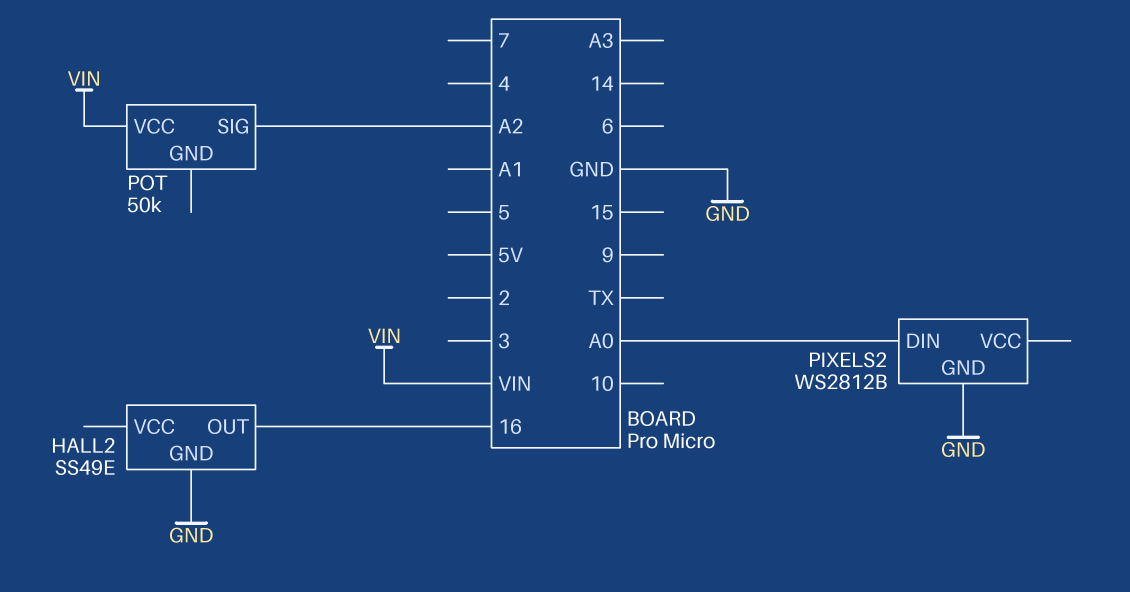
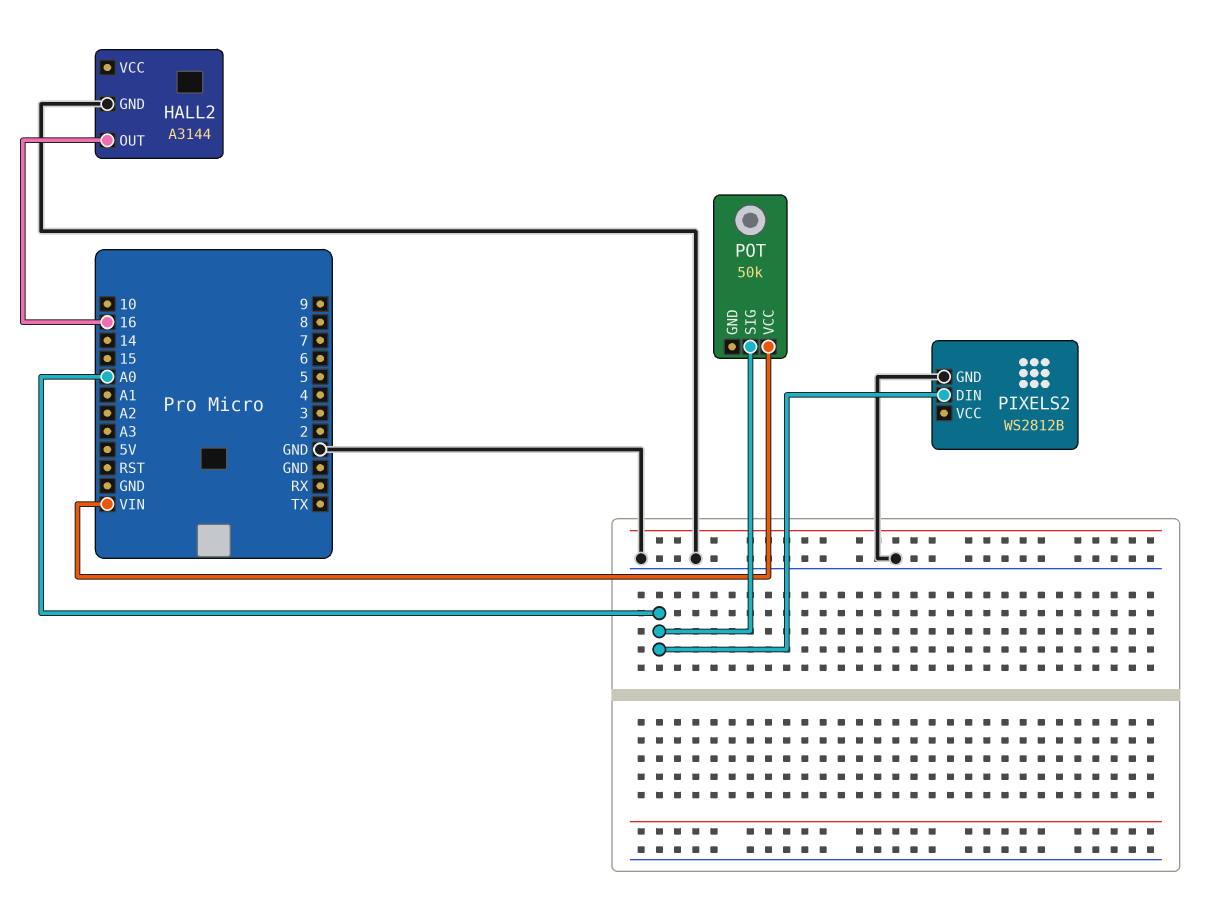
HALL2: SS49E -> A3144
POT pin SIG: A2 -> A0

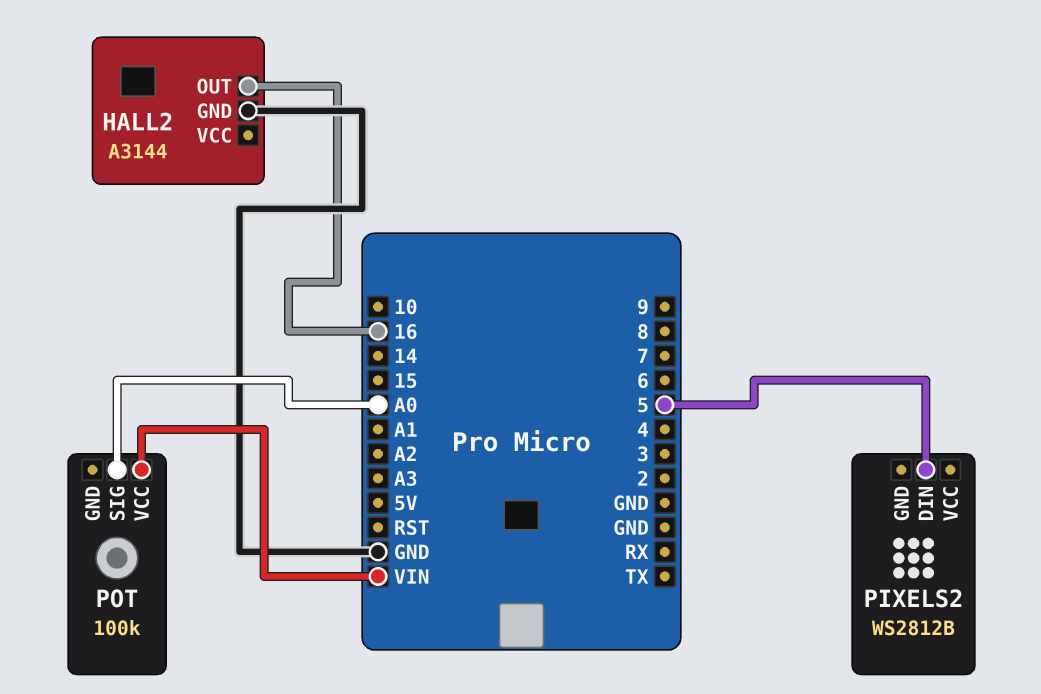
PIXELS2 pin DIN: A0 -> 5
PIXELS2 pin GND: GND -> none
POT: 50k -> 100k

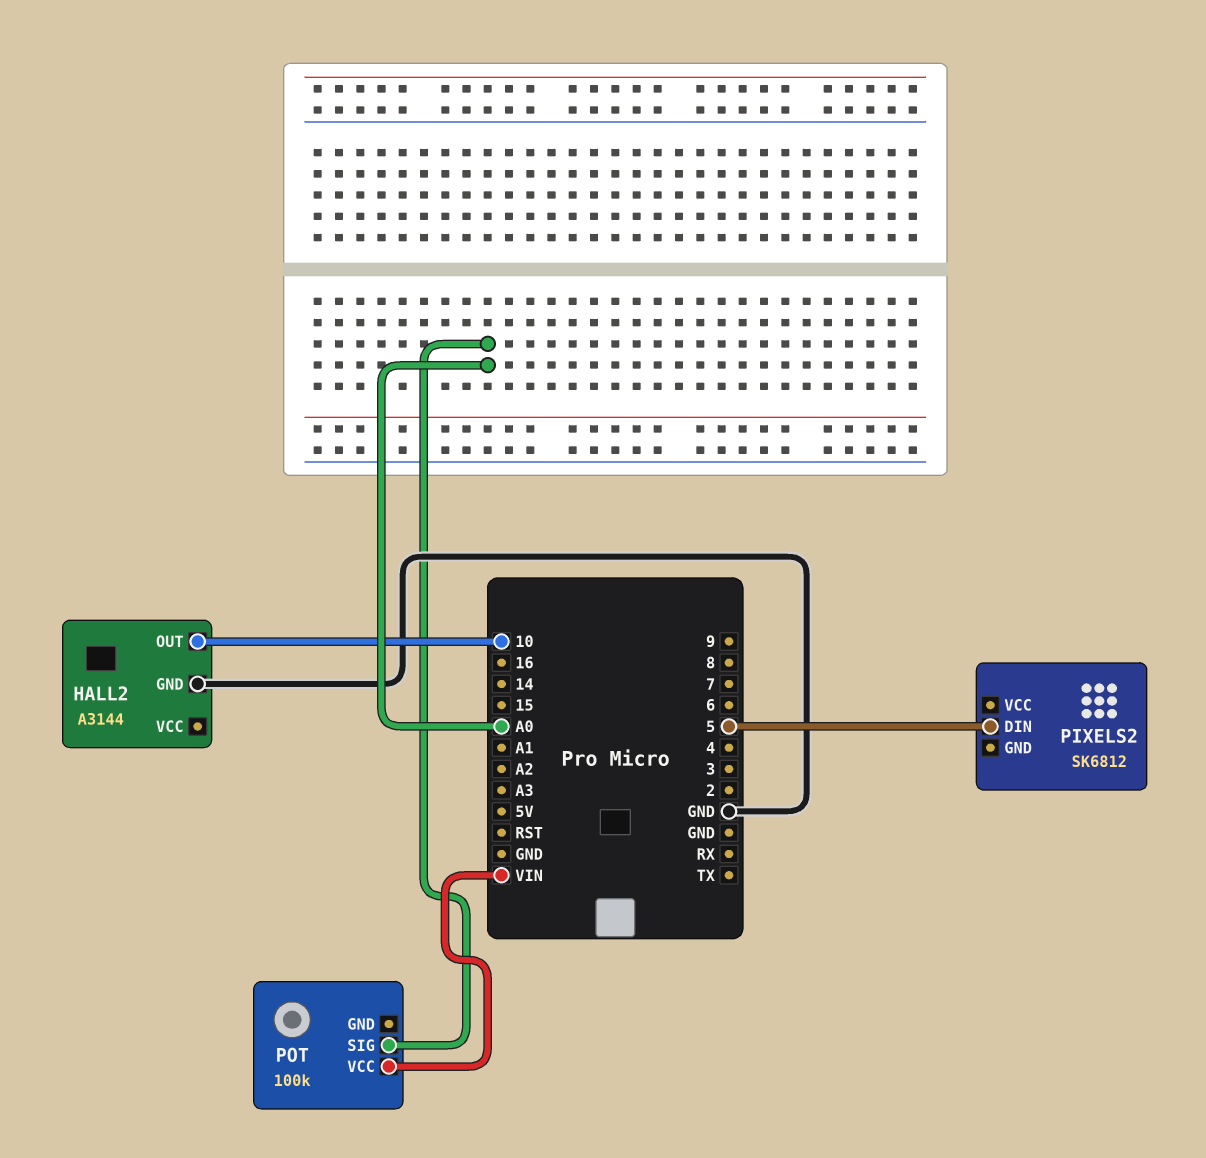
HALL2 pin OUT: 16 -> 10
PIXELS2: WS2812B -> SK6812

